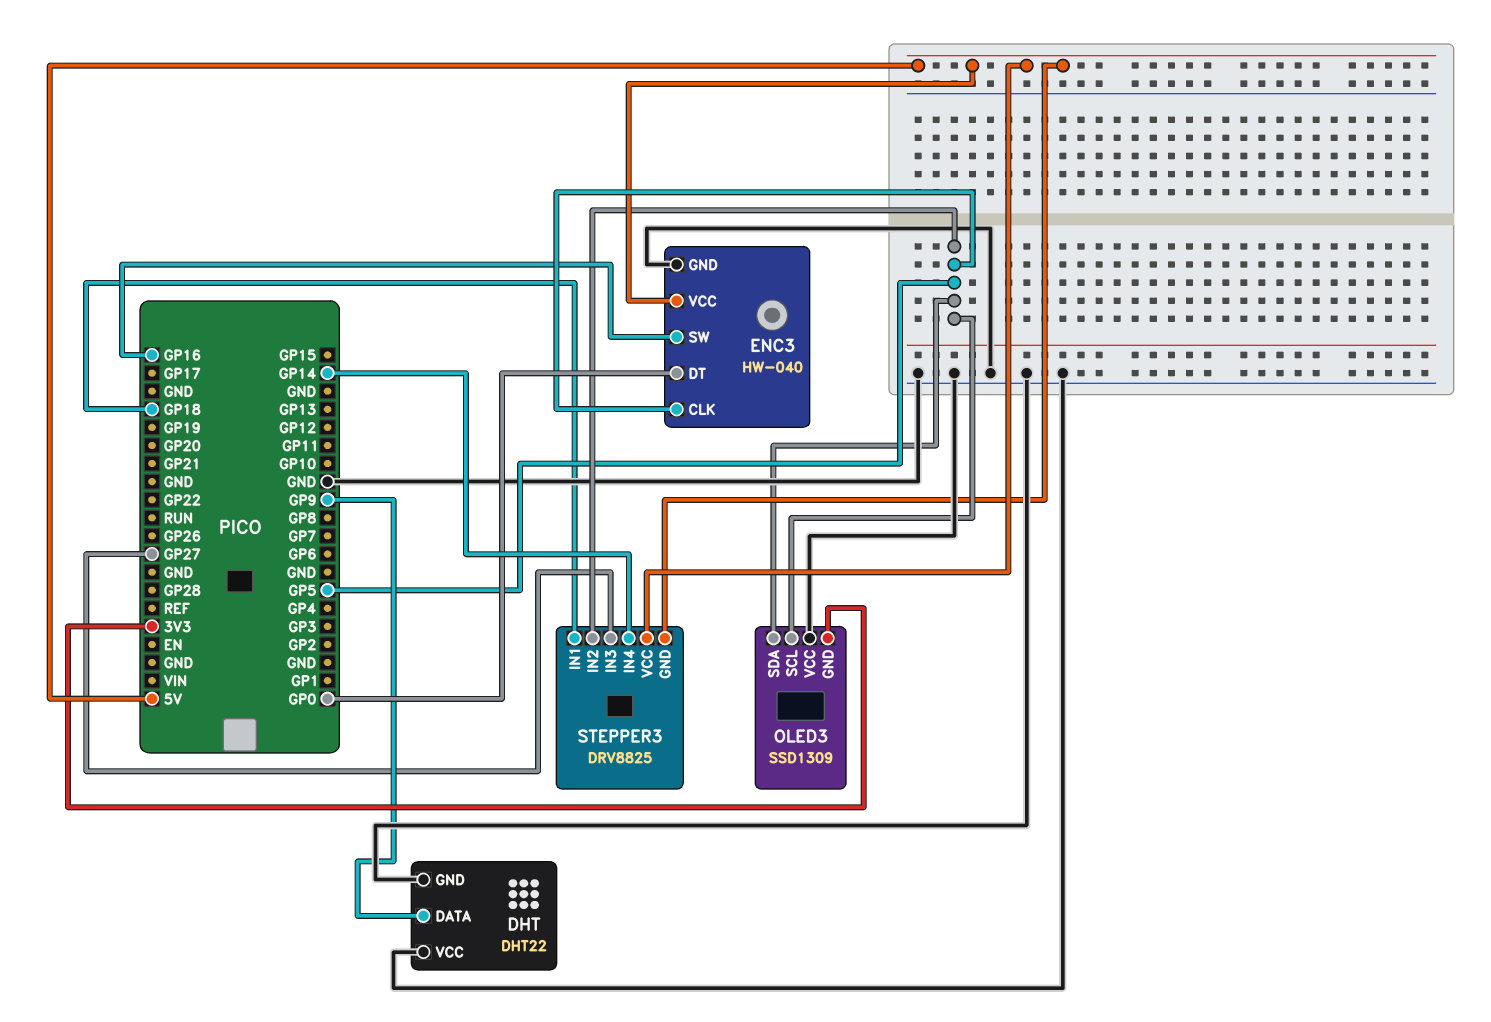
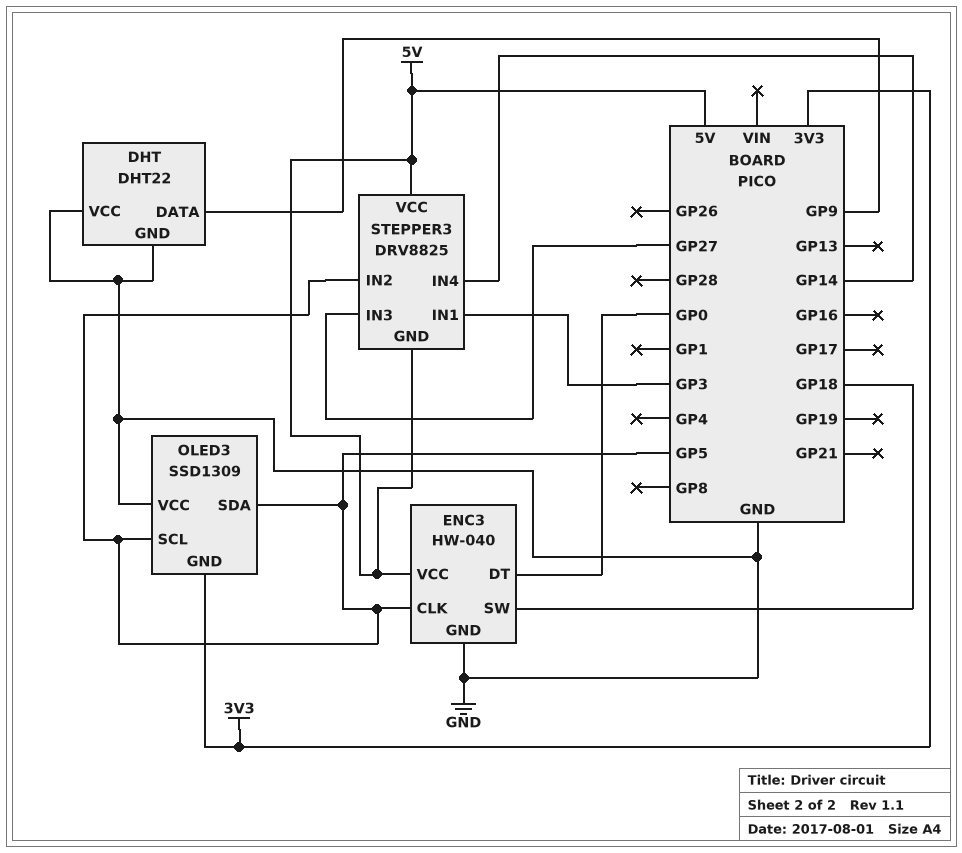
ENC3 pin SW: GP16 -> GP18
STEPPER3 pin IN1: GP18 -> GP3

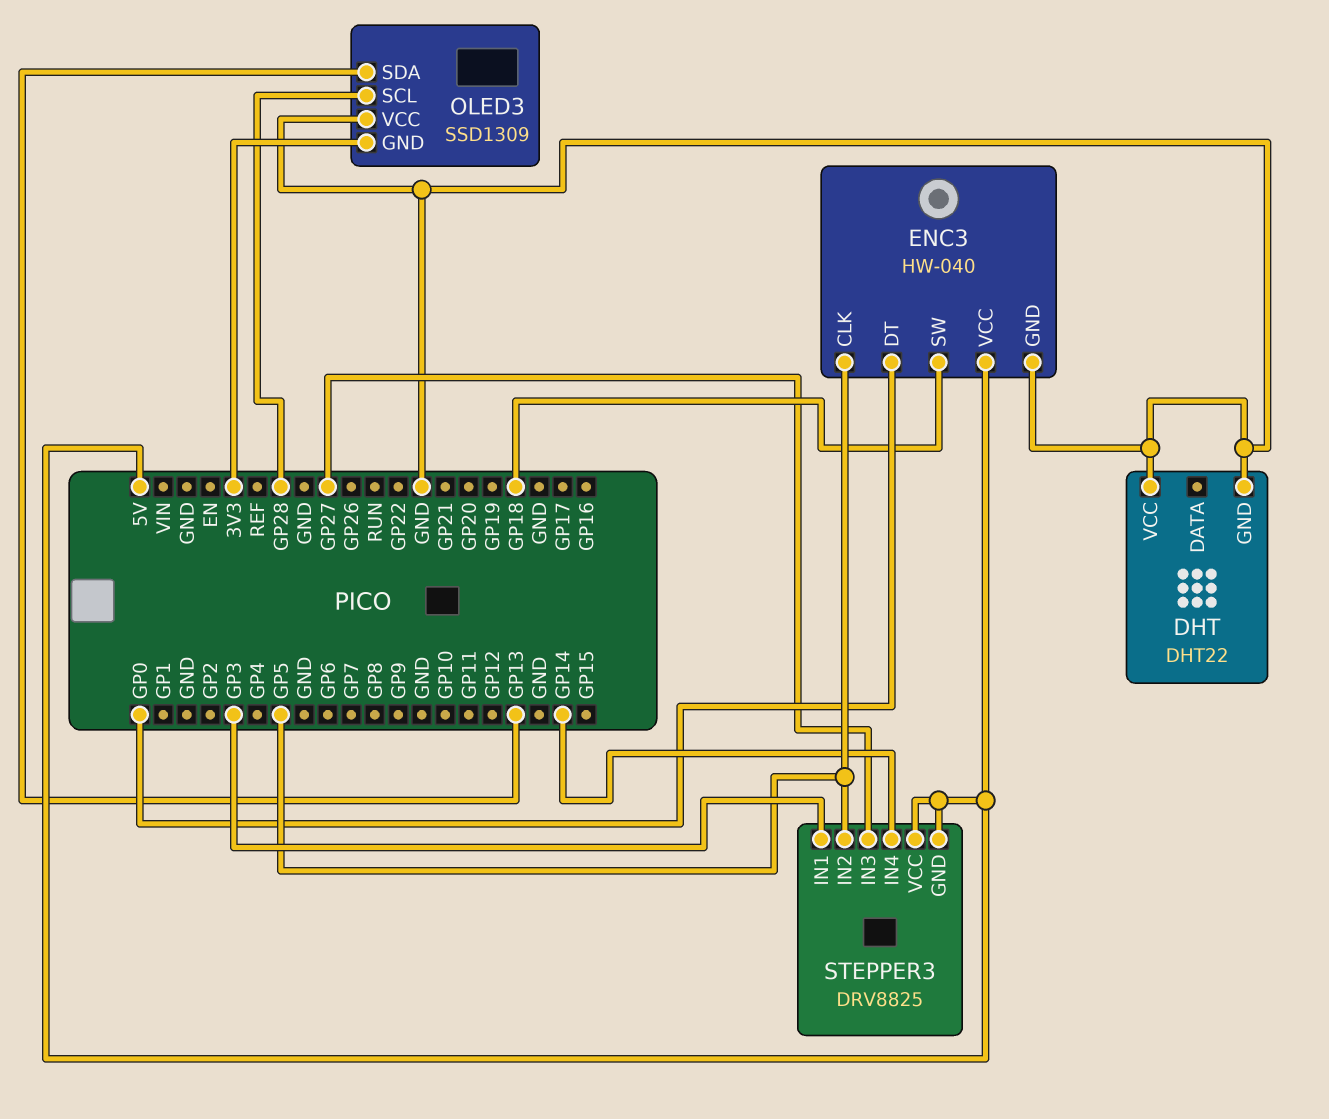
DHT pin DATA: GP9 -> none
OLED3 pin SCL: GP5 -> GP28
OLED3 pin SDA: GP5 -> GP13

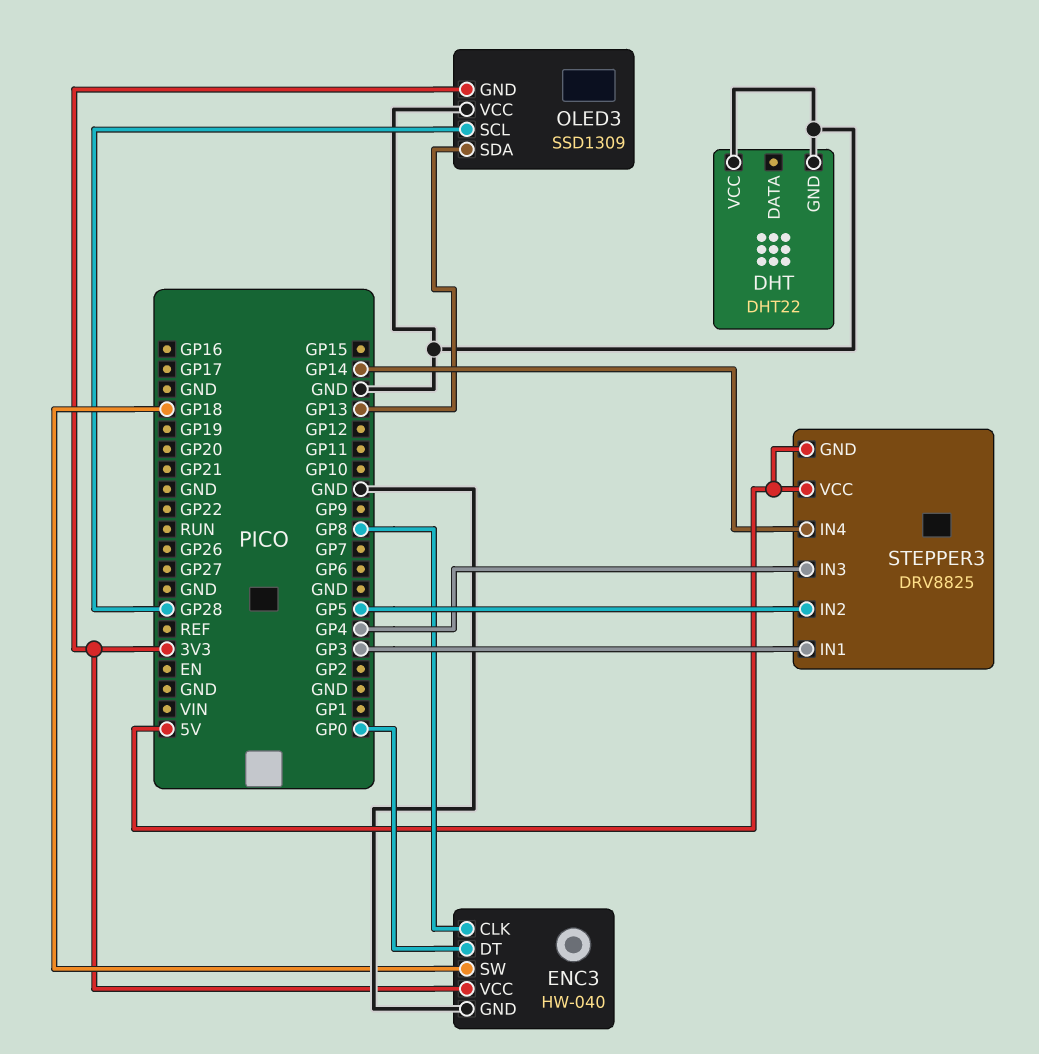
ENC3 pin CLK: GP5 -> GP8
ENC3 pin VCC: 5V -> 3V3
STEPPER3 pin IN3: GP27 -> GP4

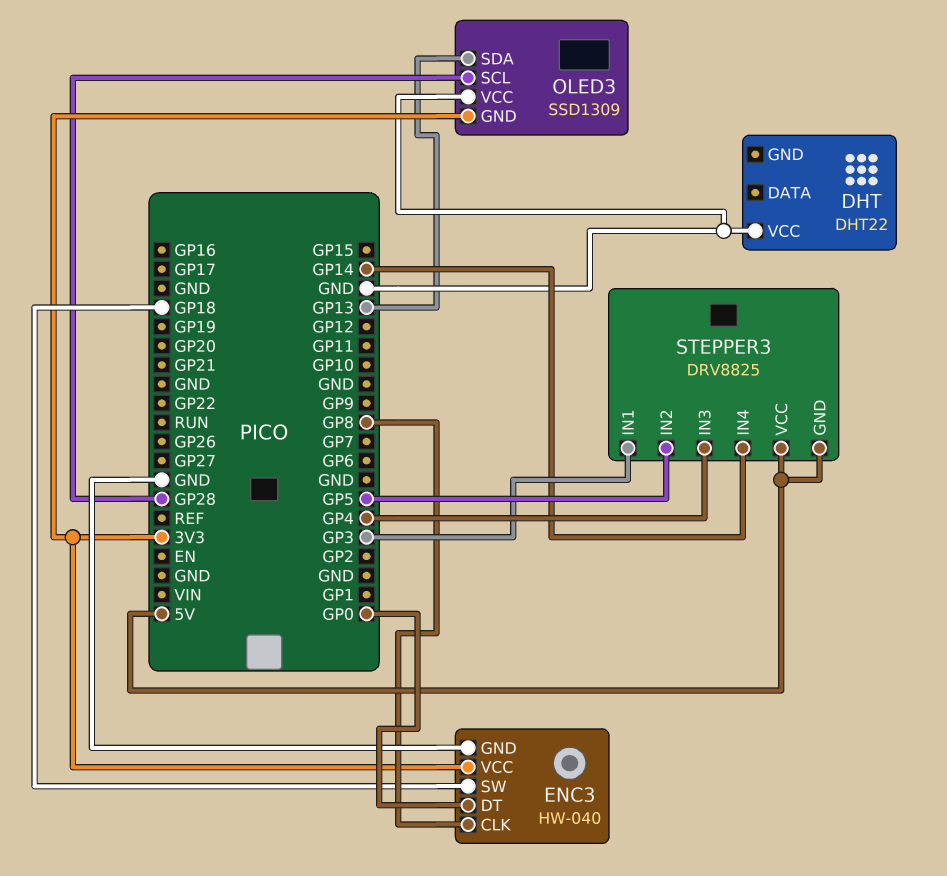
DHT pin GND: GND -> none

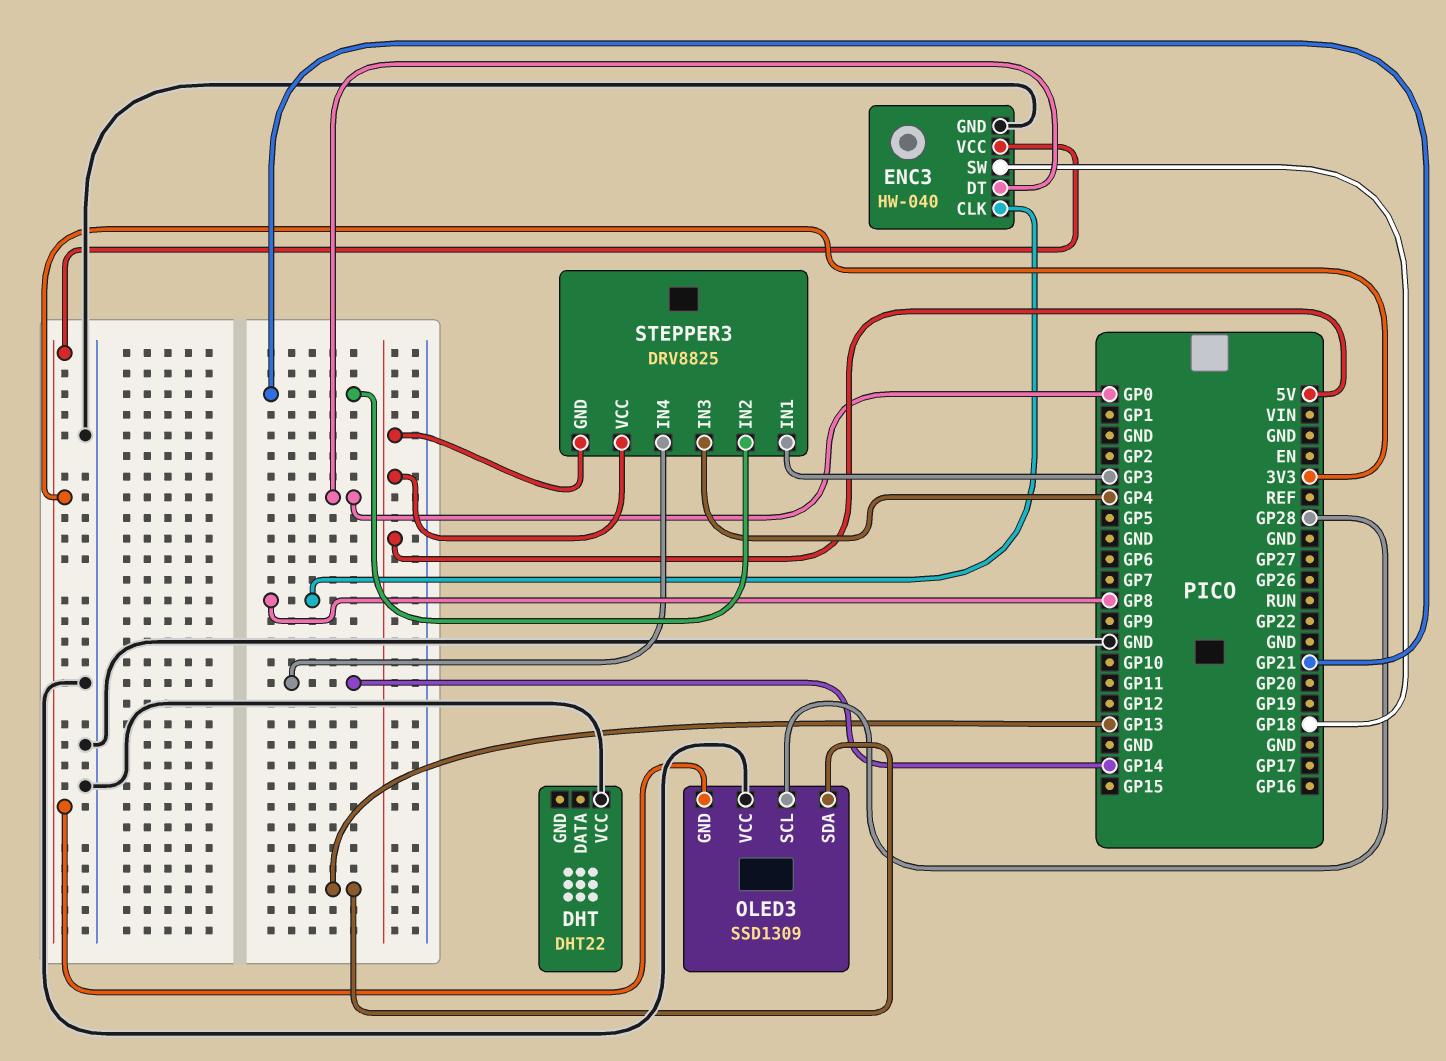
STEPPER3 pin IN2: GP5 -> GP21

